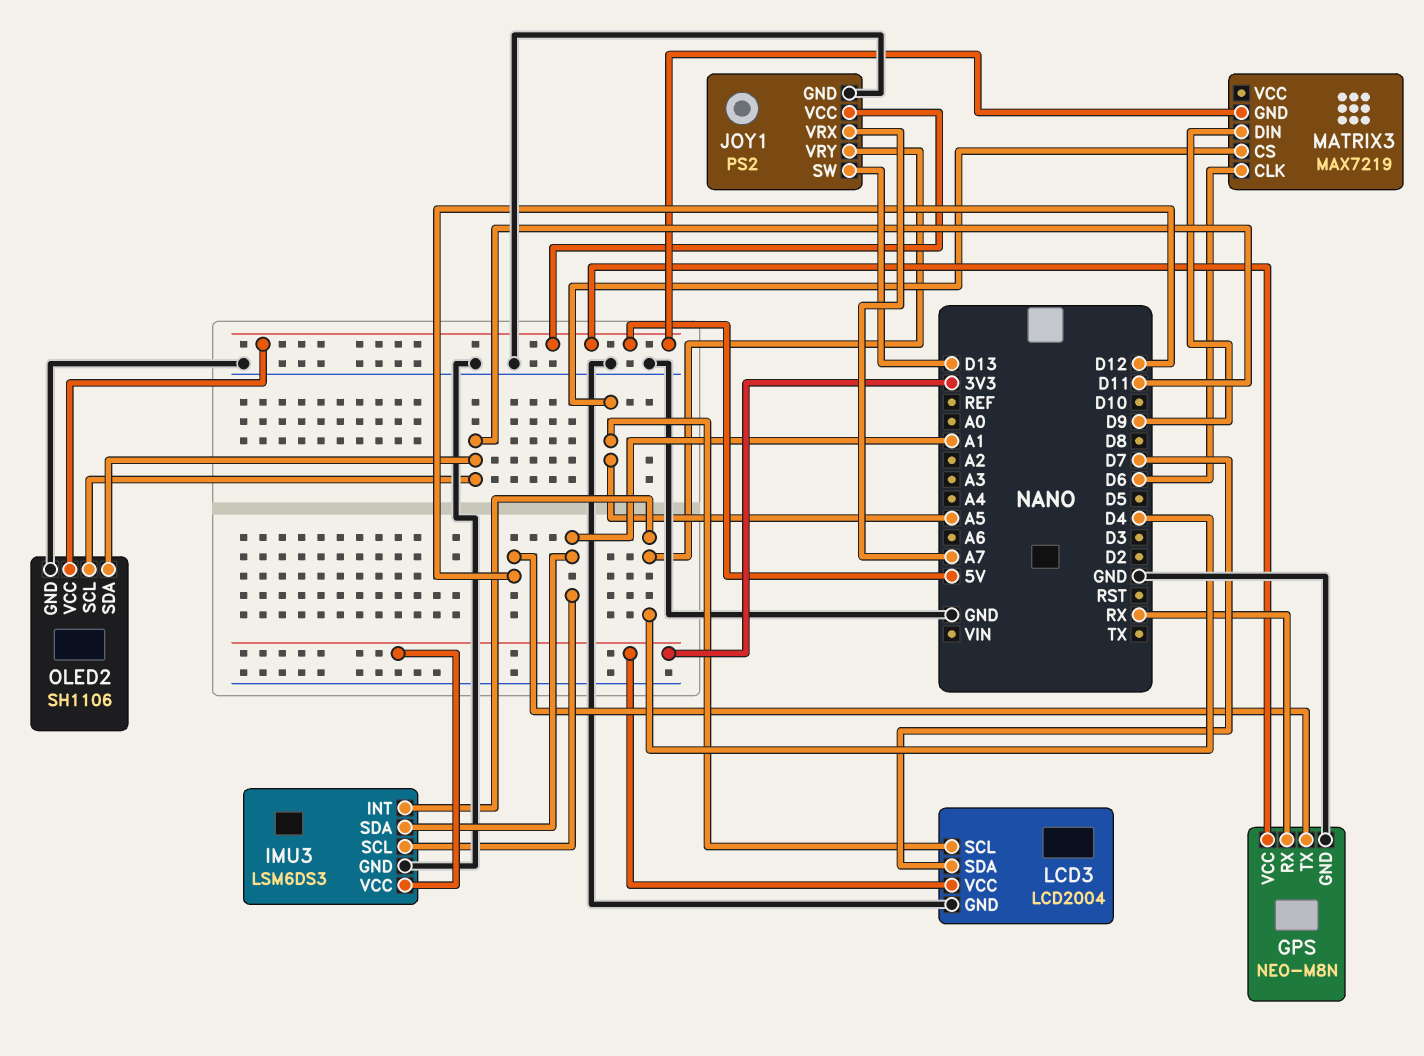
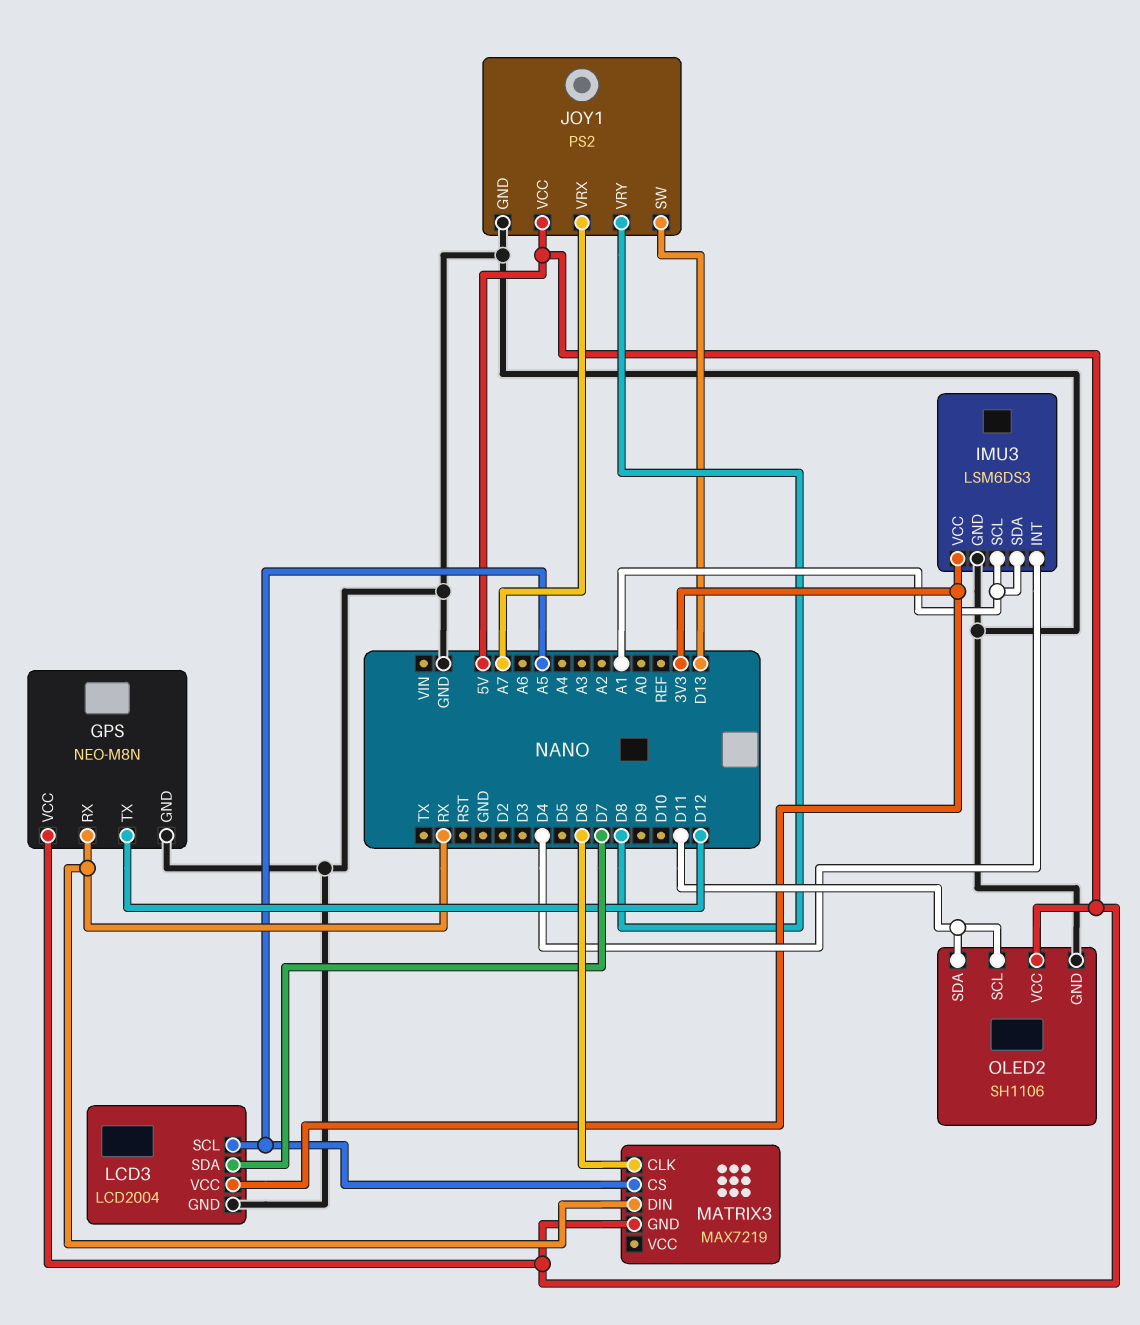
JOY1 pin VRY: D4 -> D8
MATRIX3 pin DIN: D9 -> RX

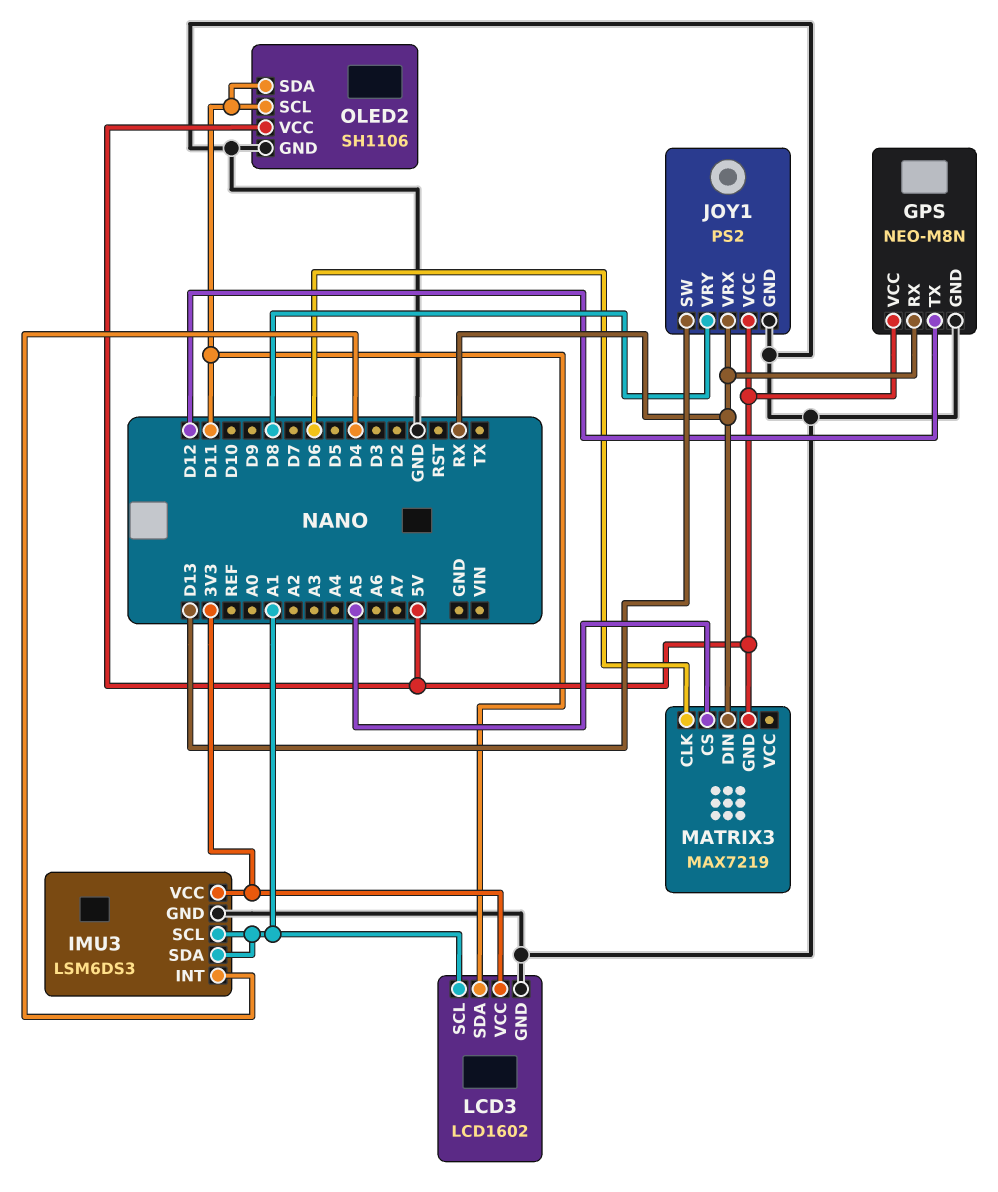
JOY1 pin VRX: A7 -> RX
LCD3: LCD2004 -> LCD1602
LCD3 pin SCL: A5 -> A1
LCD3 pin SDA: D7 -> D11

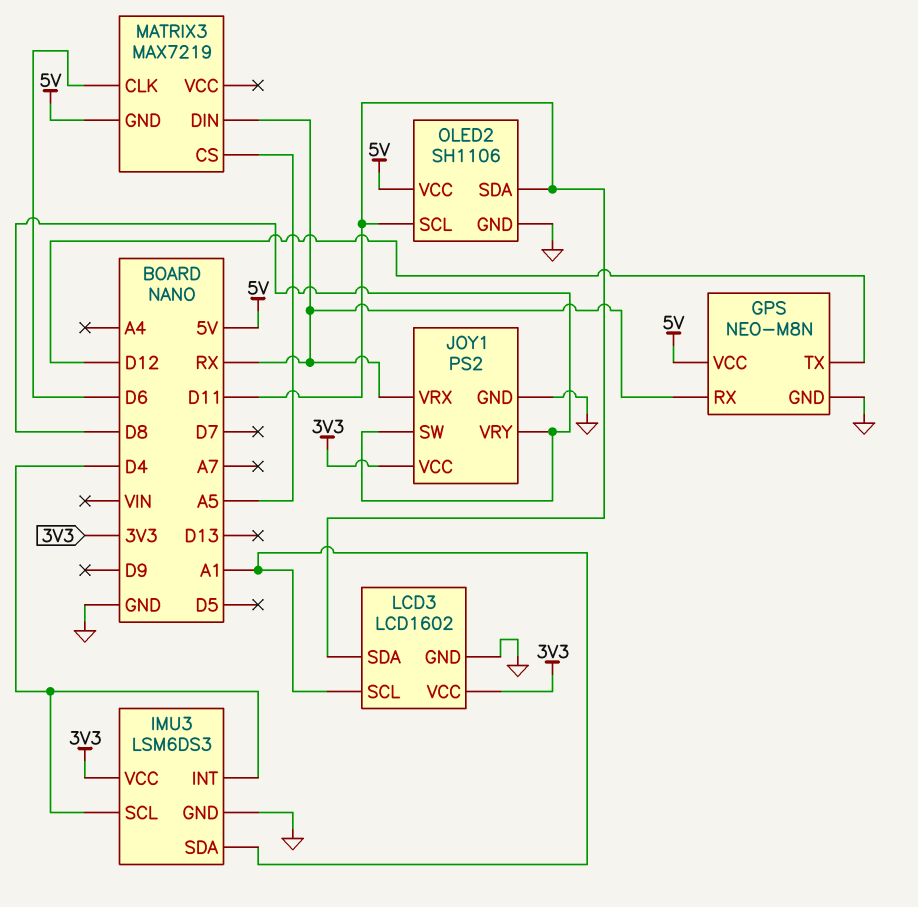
IMU3 pin SCL: A1 -> D4
JOY1 pin SW: D13 -> D8
JOY1 pin VCC: 5V -> 3V3

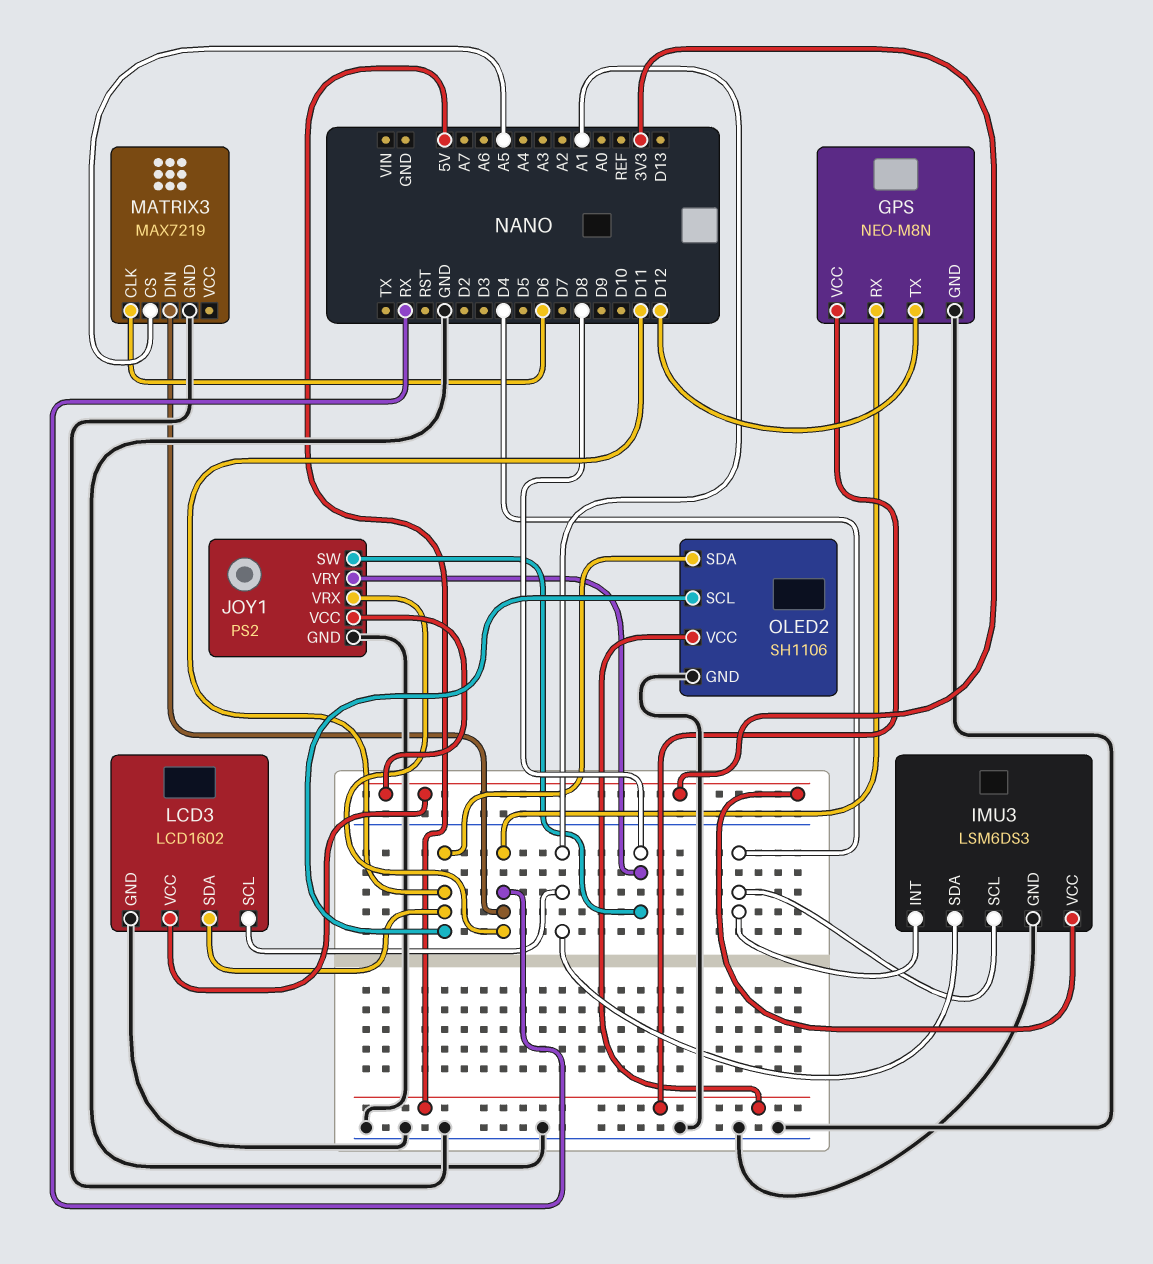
MATRIX3 pin GND: 5V -> GND

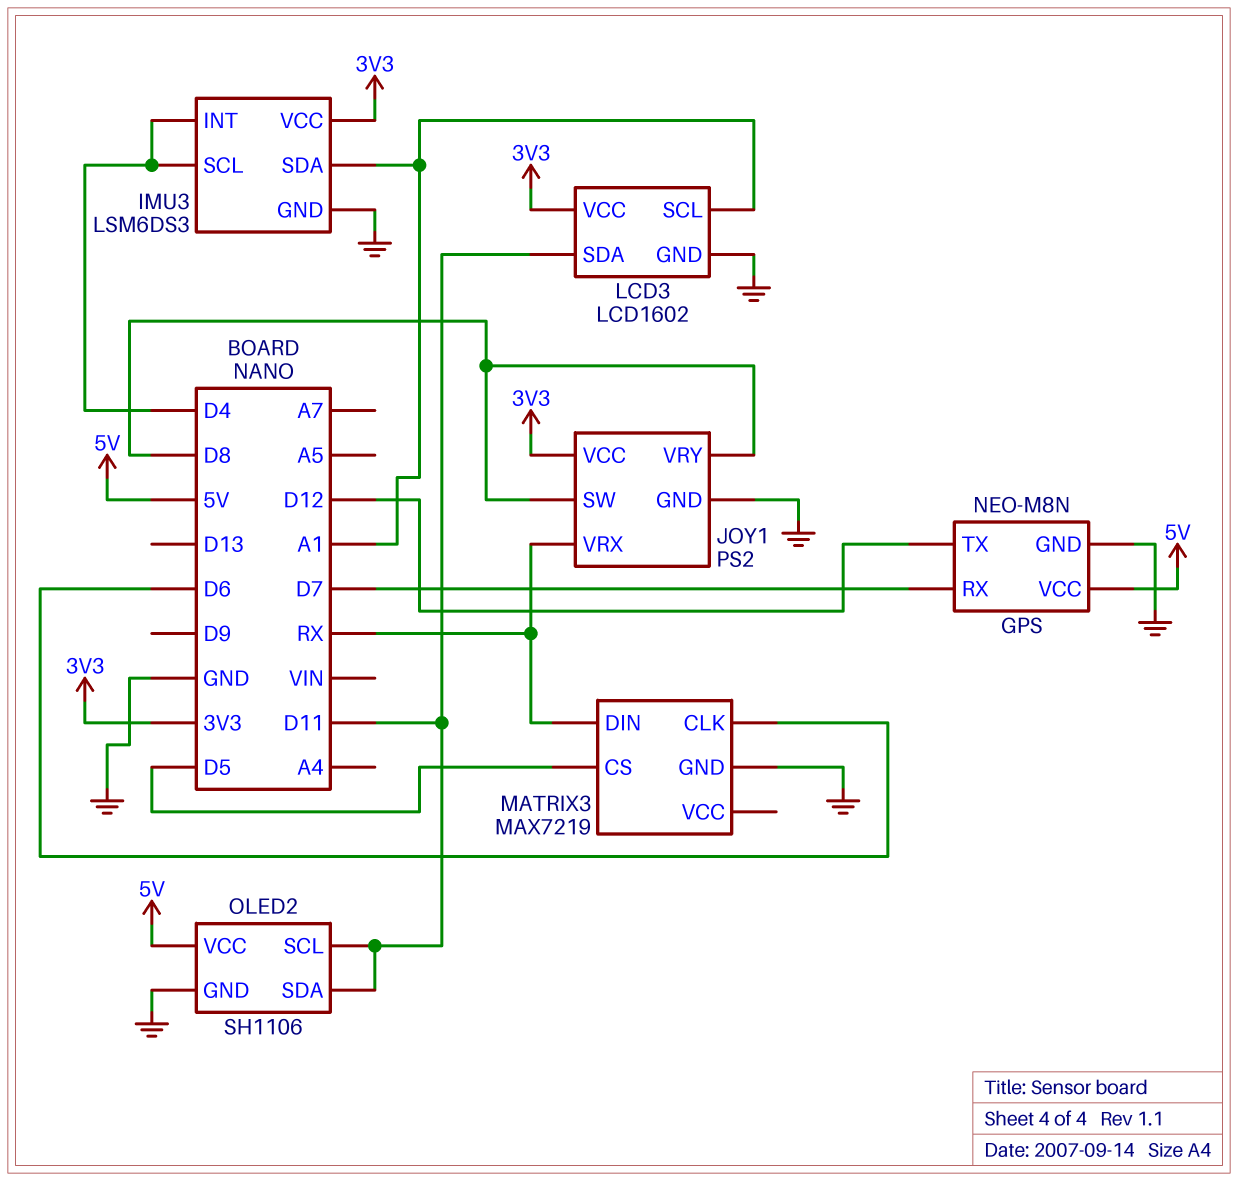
GPS pin RX: RX -> D7
MATRIX3 pin CS: A5 -> D5

